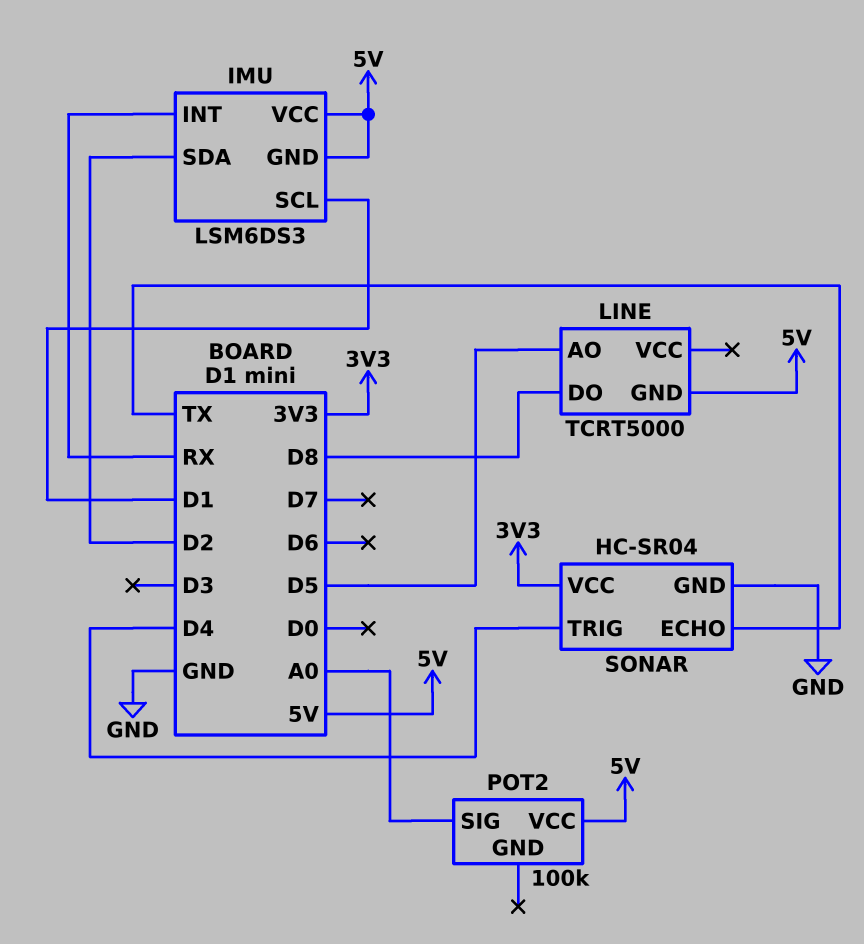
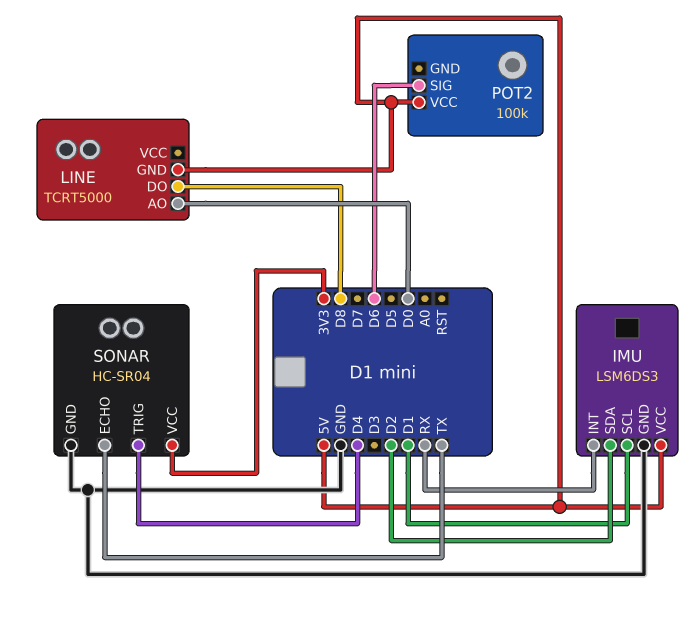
IMU pin GND: 5V -> GND
LINE pin AO: D5 -> D0
POT2 pin SIG: A0 -> D6

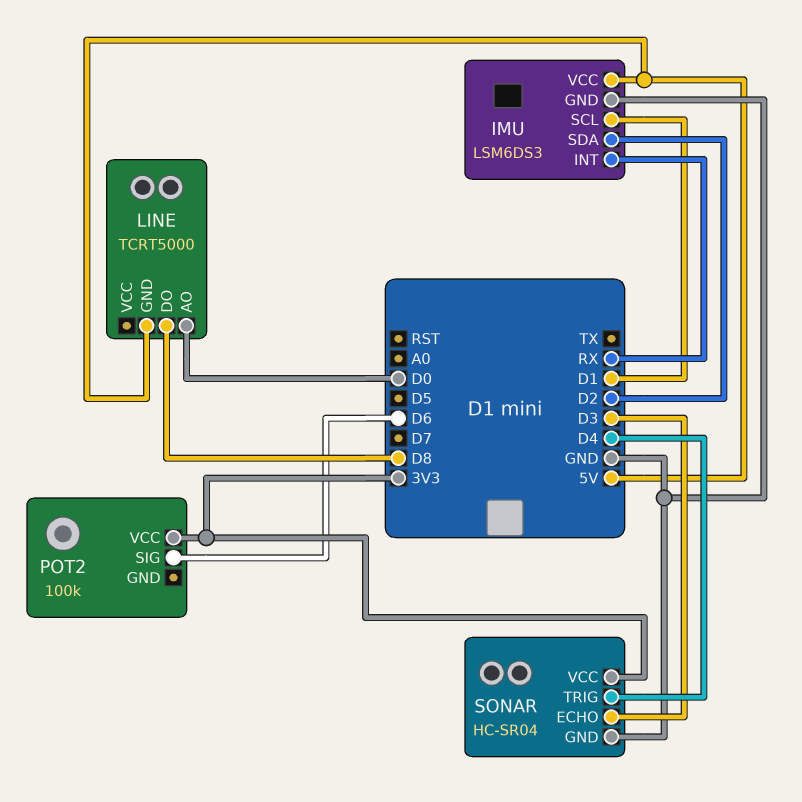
POT2 pin VCC: 5V -> 3V3
SONAR pin ECHO: TX -> D3

